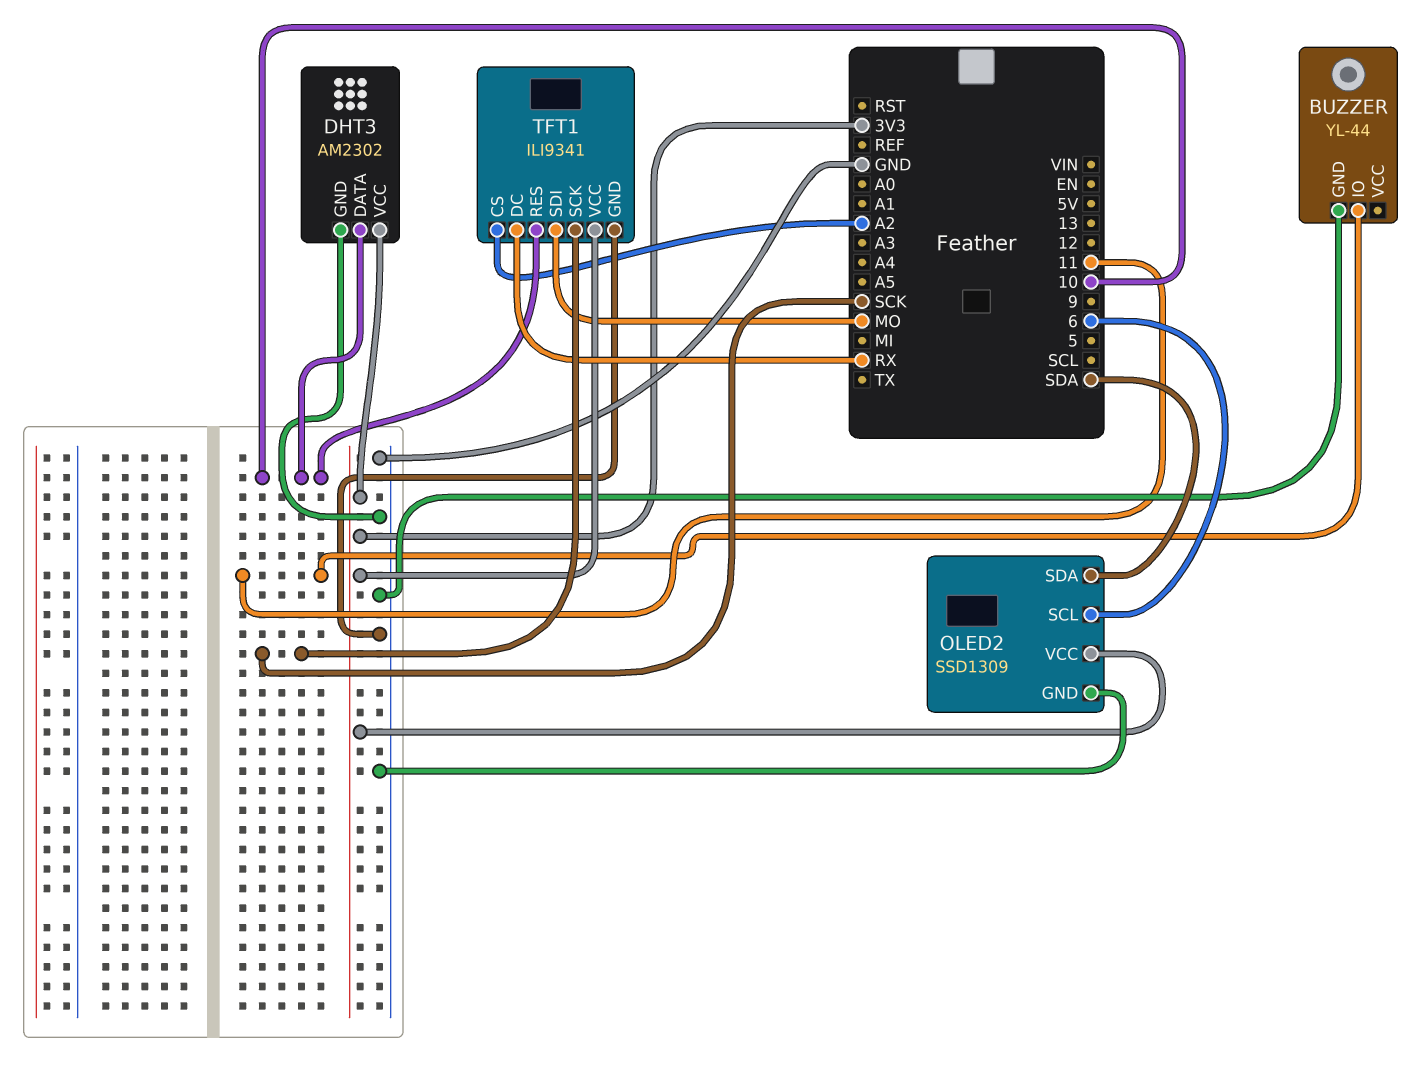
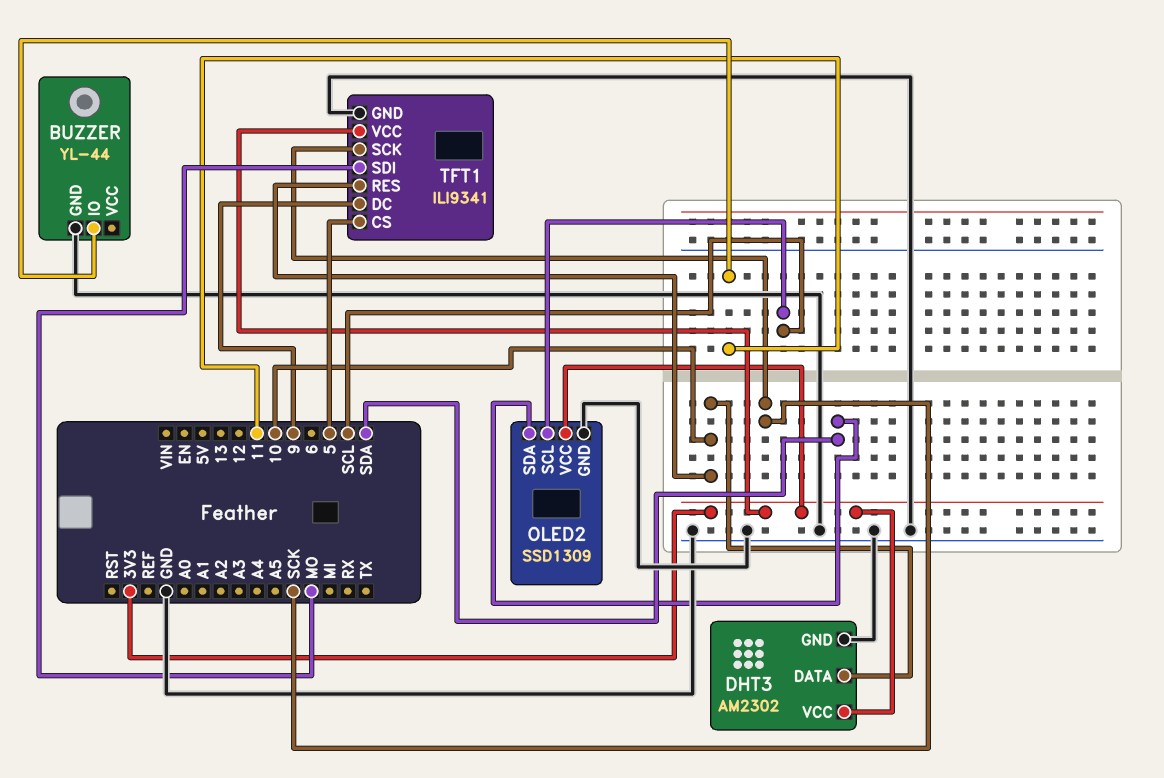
OLED2 pin SCL: 6 -> SCL
TFT1 pin CS: A2 -> 5
TFT1 pin DC: RX -> 9

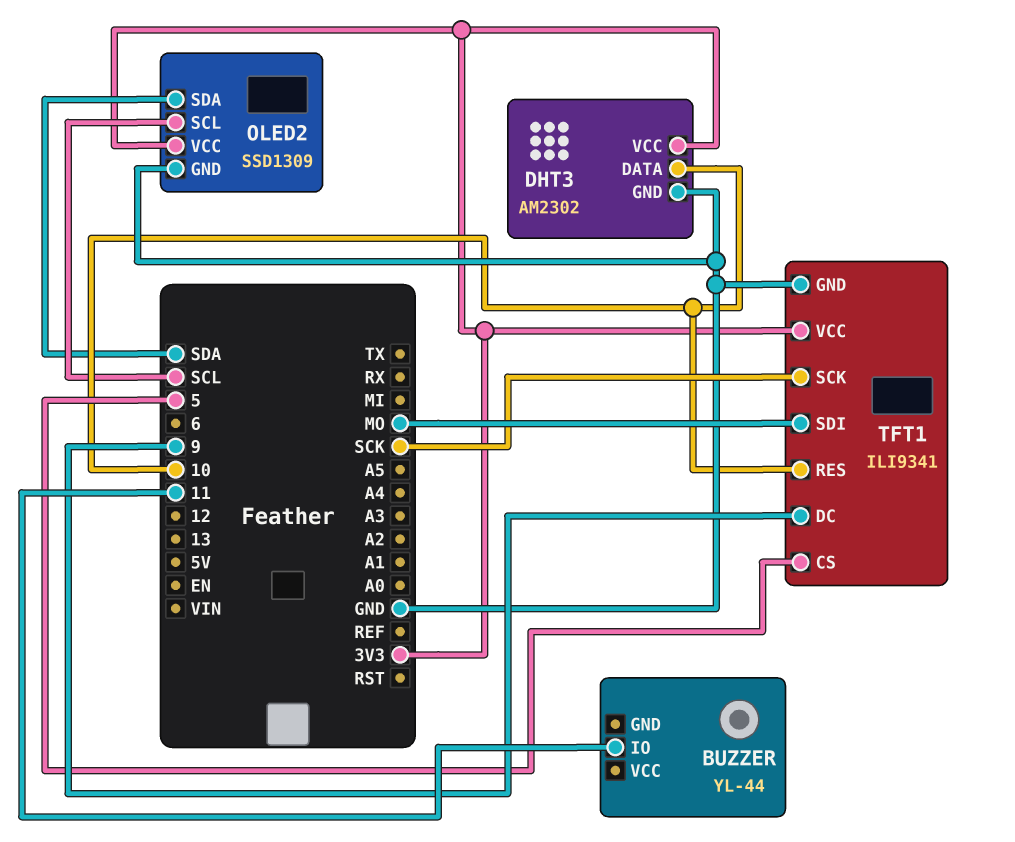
BUZZER pin GND: GND -> none

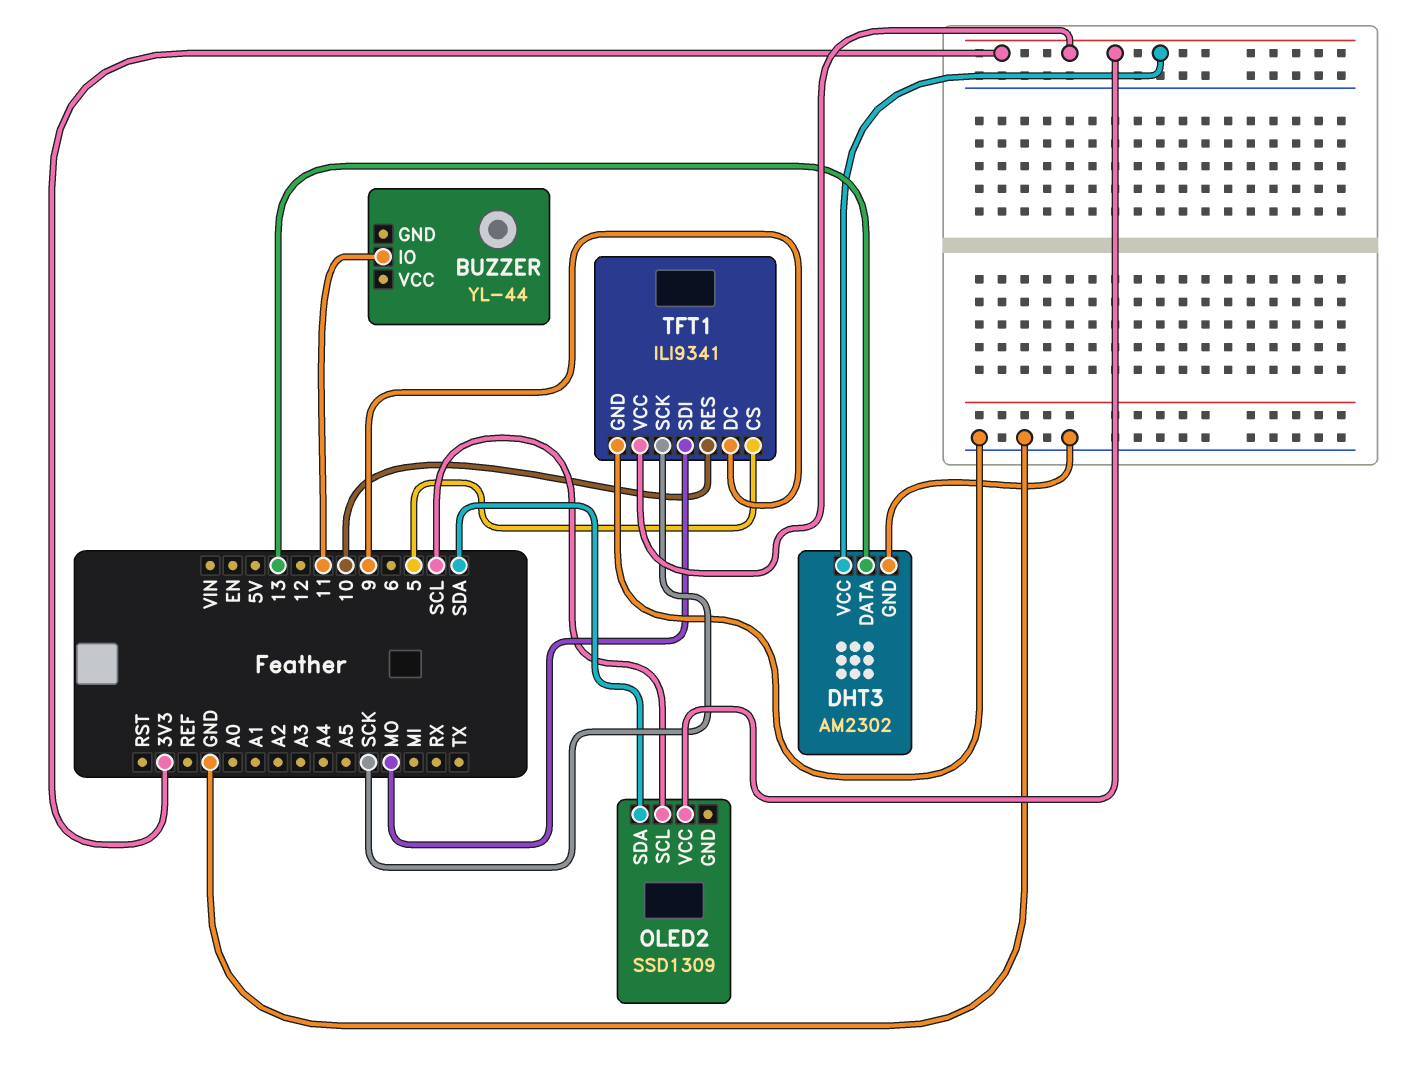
DHT3 pin DATA: 10 -> 13
OLED2 pin GND: GND -> none

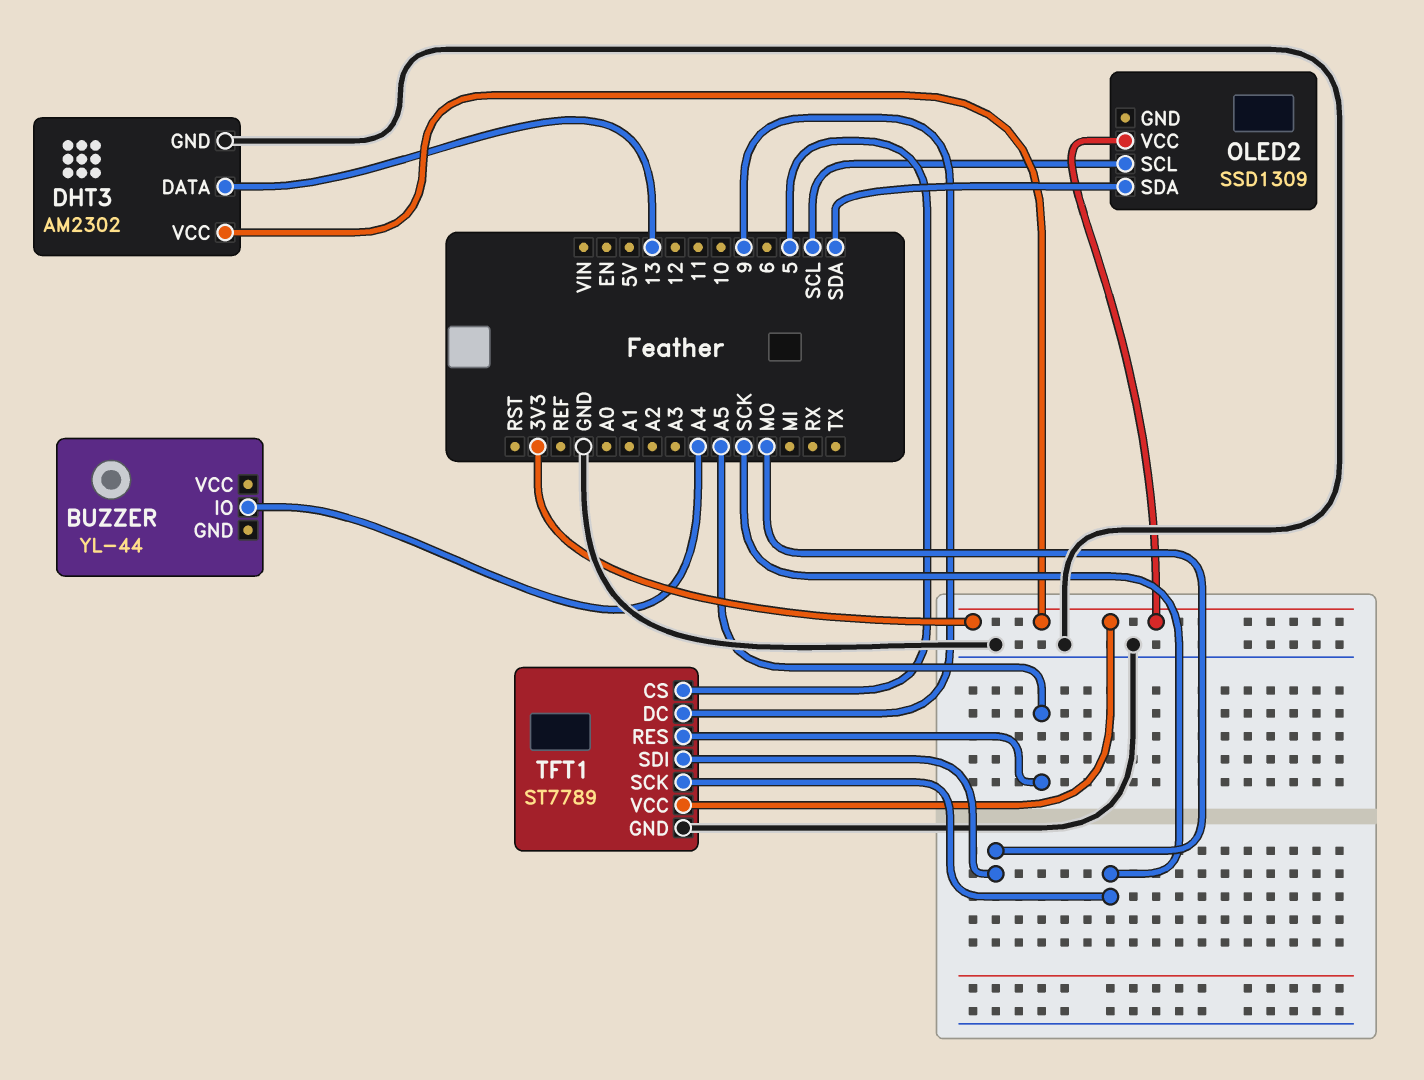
BUZZER pin IO: 11 -> A4
TFT1: ILI9341 -> ST7789
TFT1 pin RES: 10 -> A5

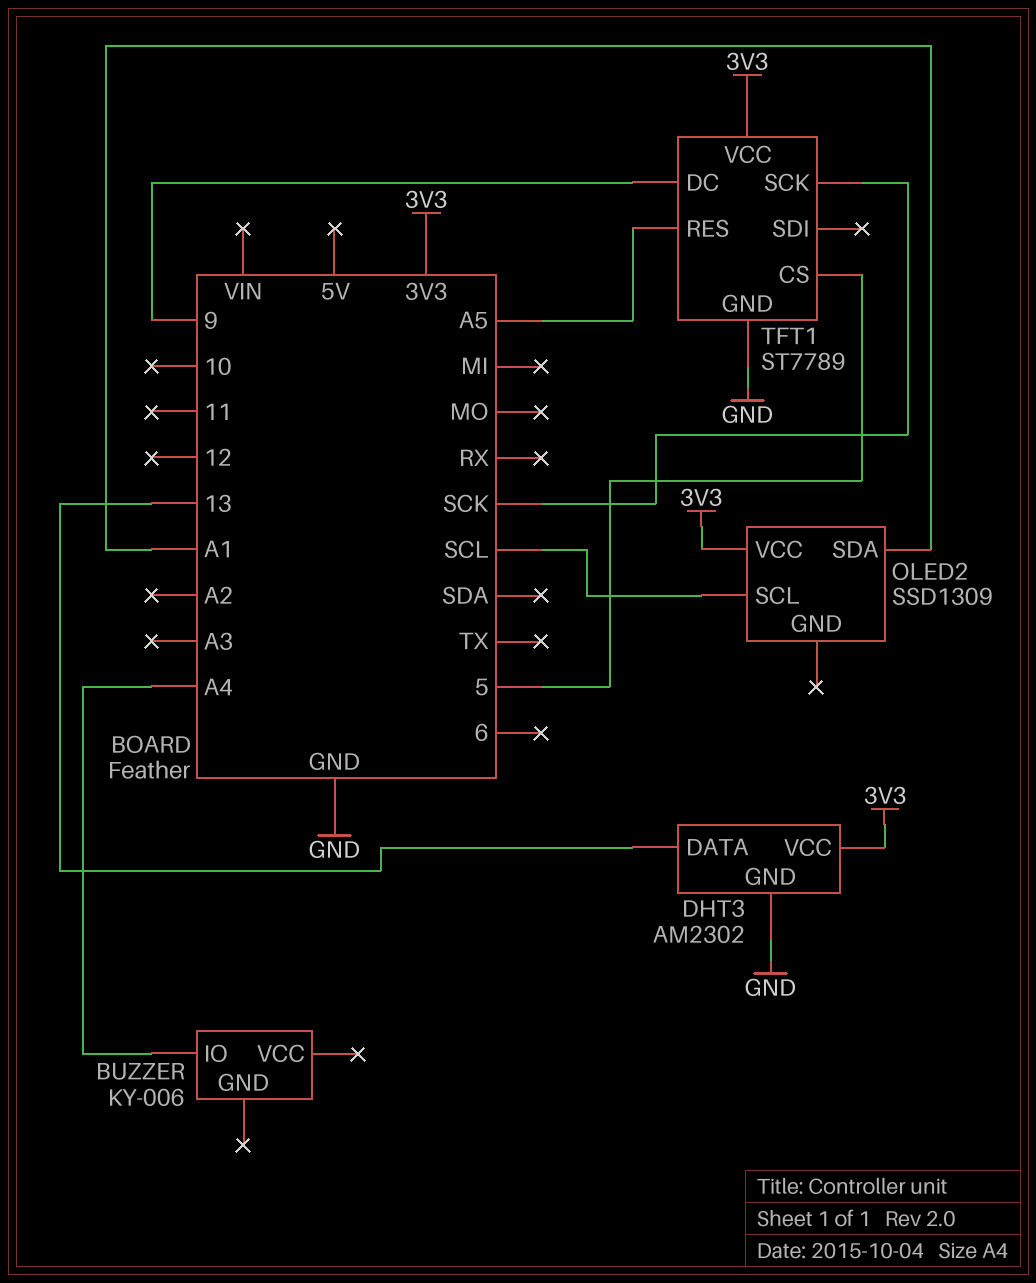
BUZZER: YL-44 -> KY-006
OLED2 pin SDA: SDA -> A1
TFT1 pin SDI: MO -> none

